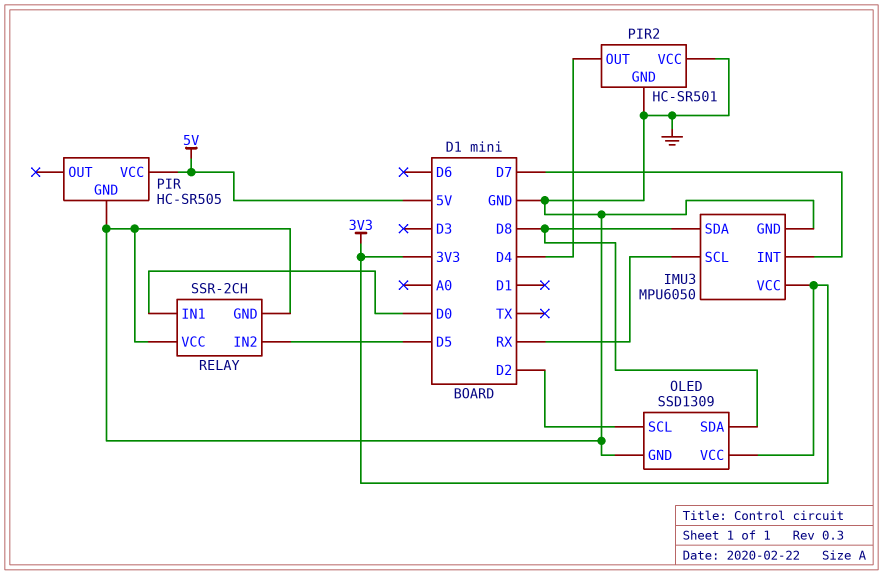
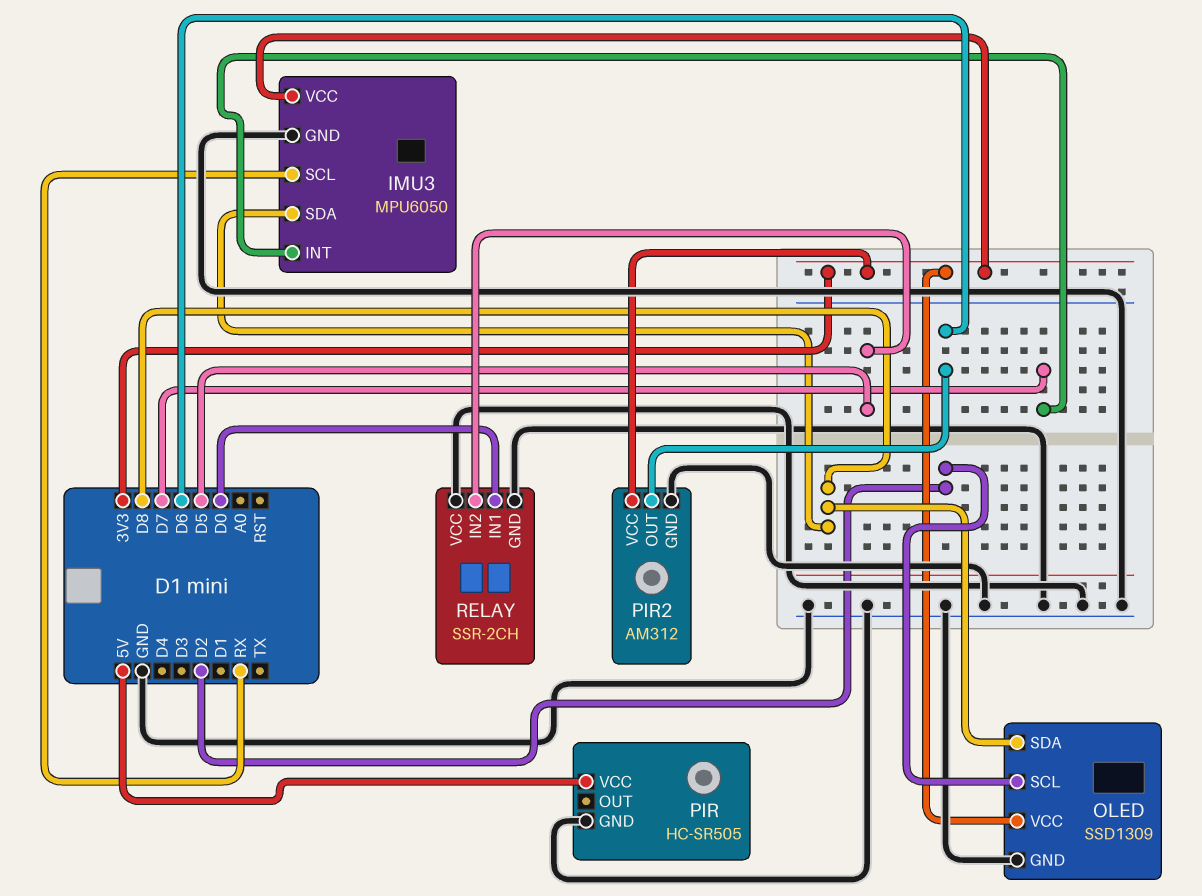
PIR2: HC-SR501 -> AM312
PIR2 pin OUT: D4 -> D6
PIR2 pin VCC: GND -> 3V3

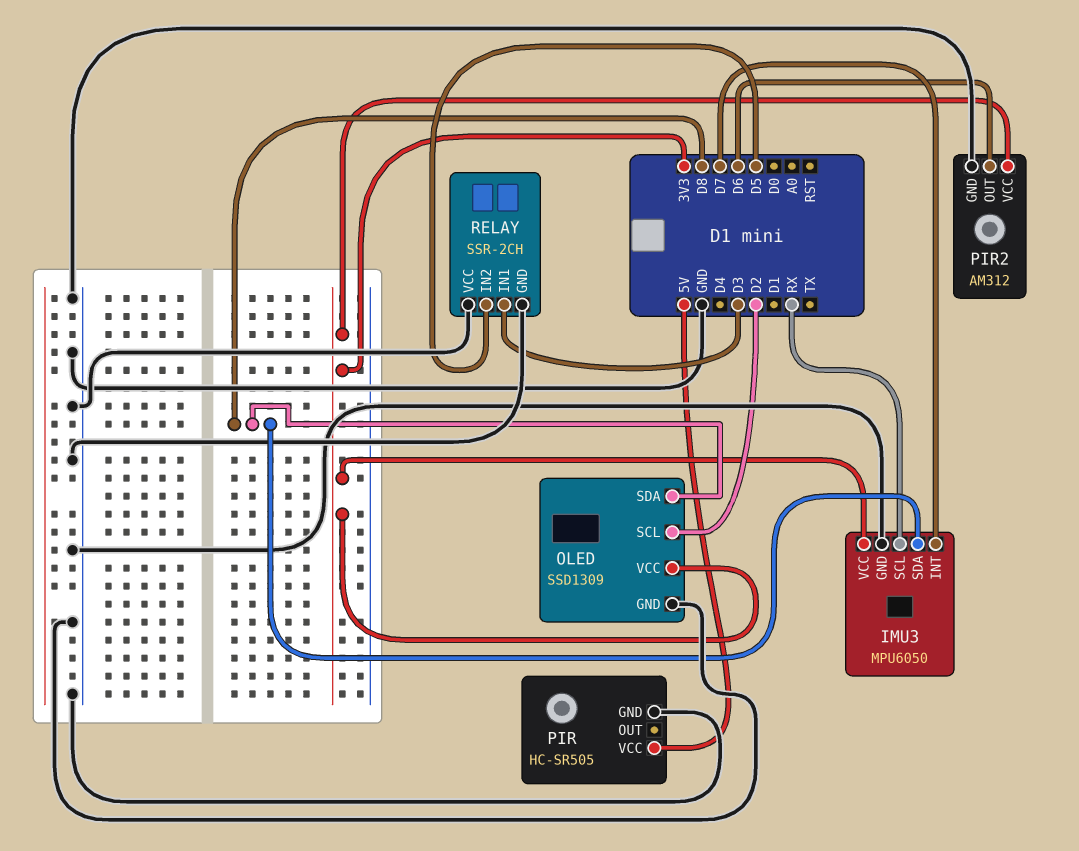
RELAY pin IN1: D0 -> D3

